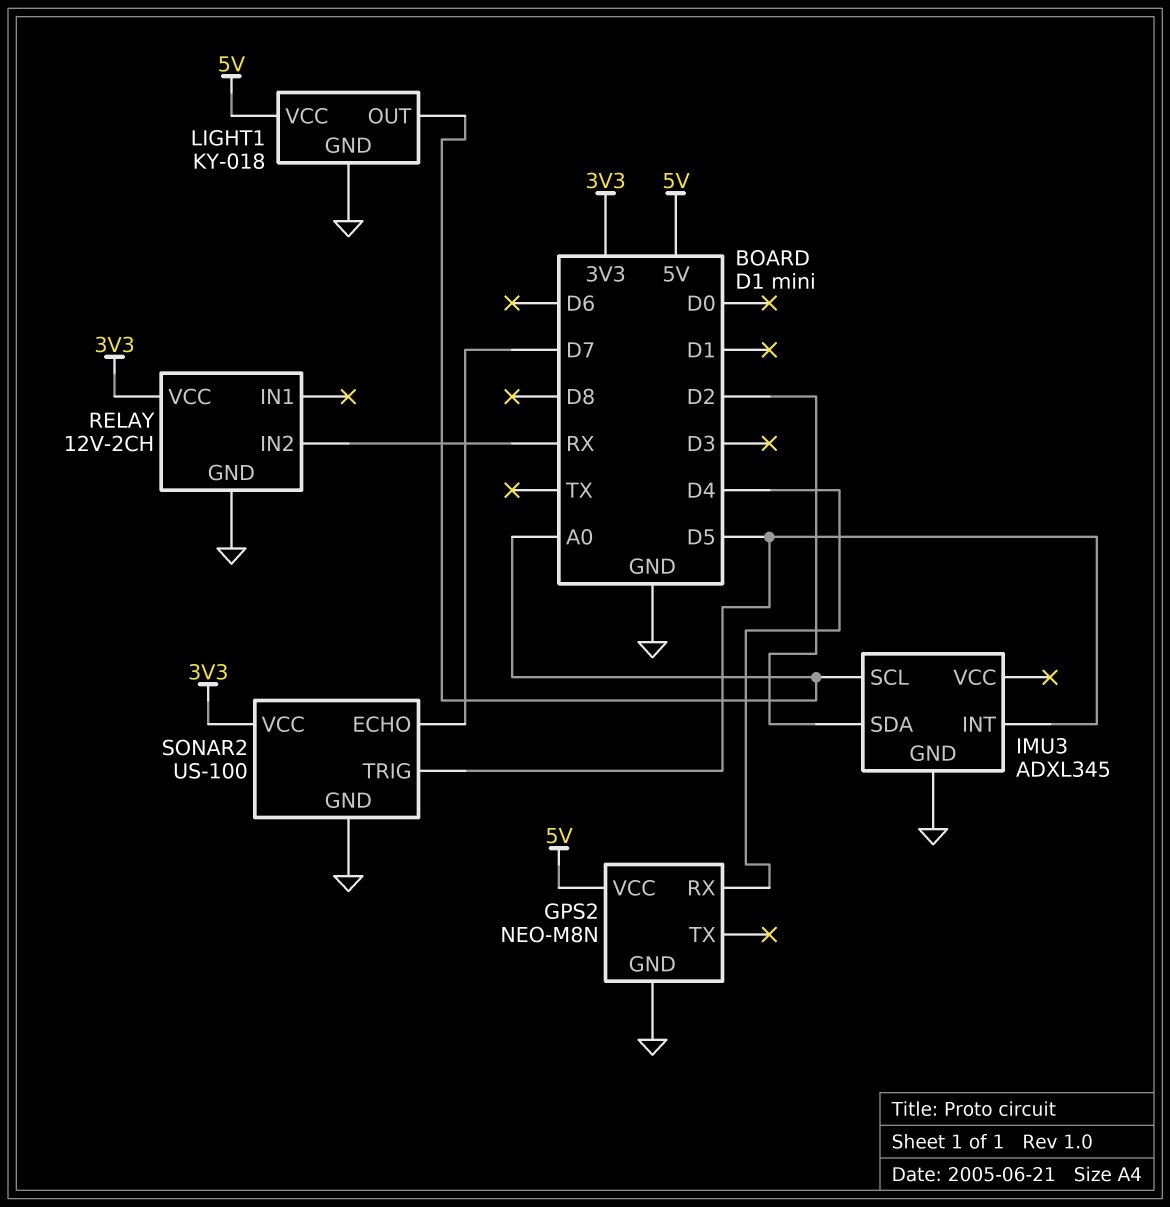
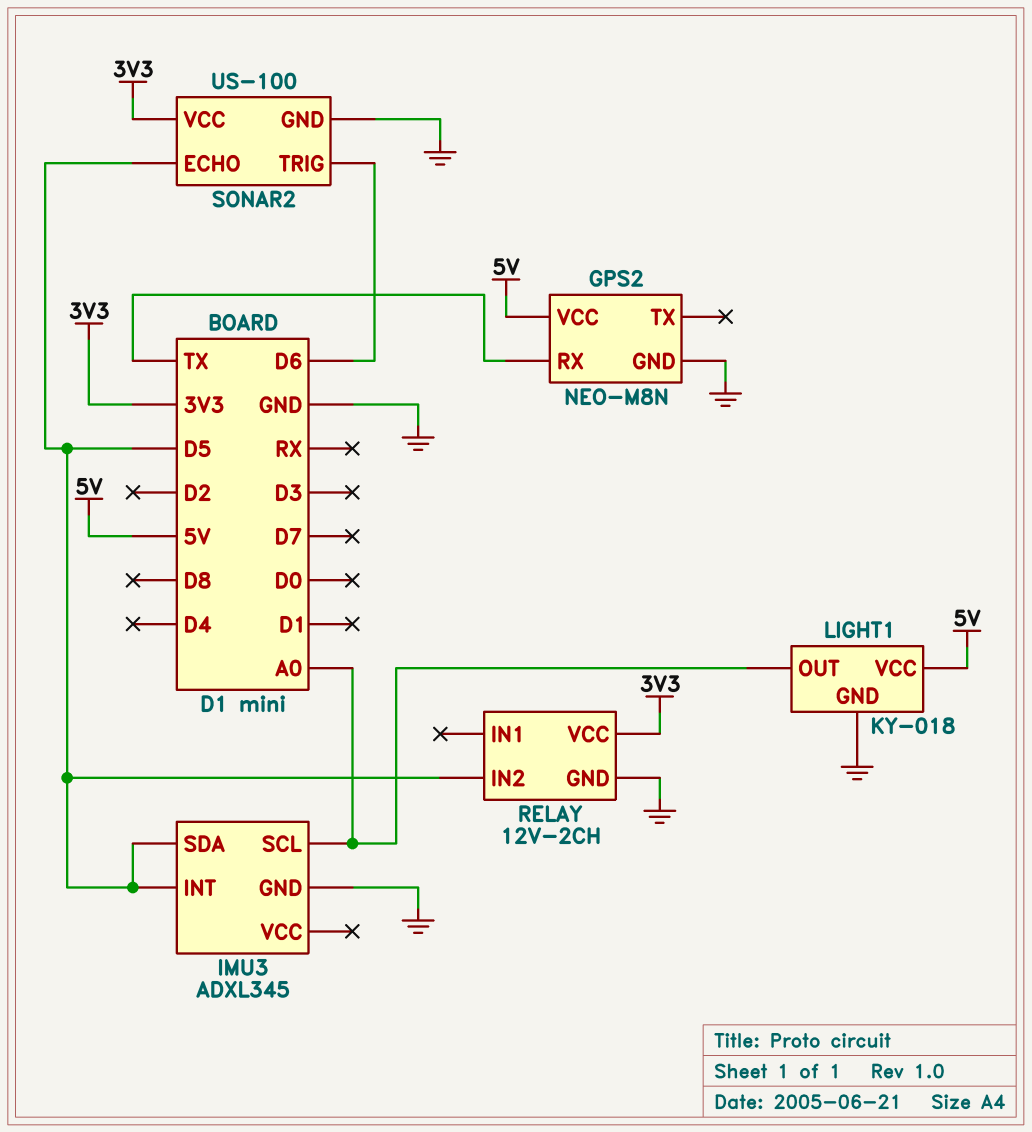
GPS2 pin RX: D4 -> TX
IMU3 pin SDA: D2 -> D5
RELAY pin IN2: RX -> D5
SONAR2 pin ECHO: D7 -> D5
SONAR2 pin TRIG: D5 -> D6

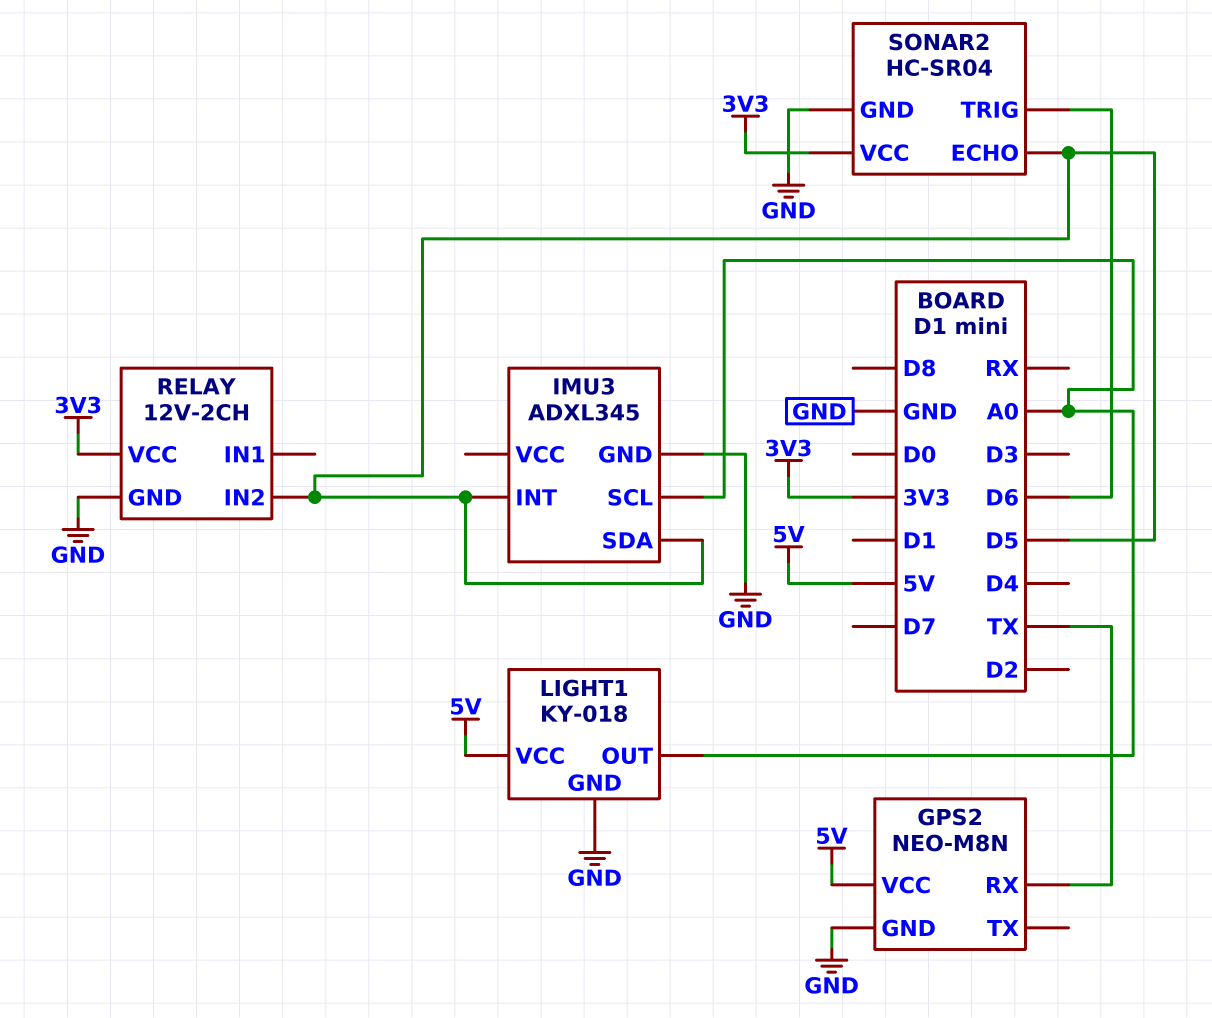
SONAR2: US-100 -> HC-SR04

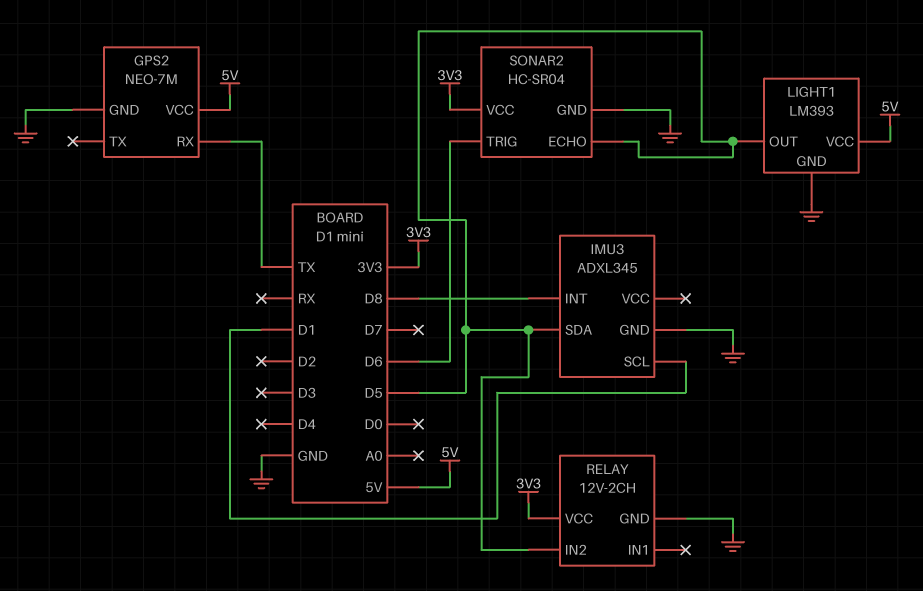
GPS2: NEO-M8N -> NEO-7M
IMU3 pin INT: D5 -> D8
IMU3 pin SCL: A0 -> D1
LIGHT1: KY-018 -> LM393
LIGHT1 pin OUT: A0 -> D5

